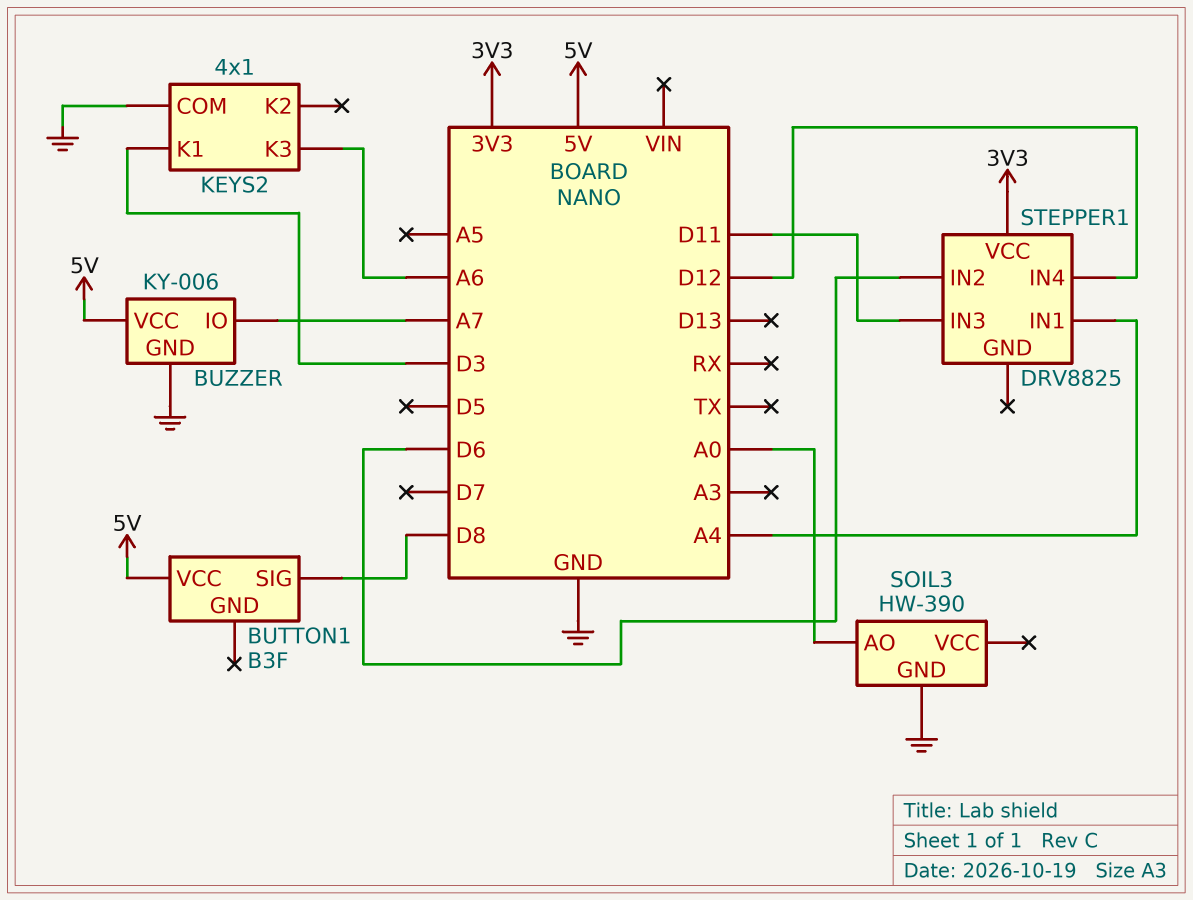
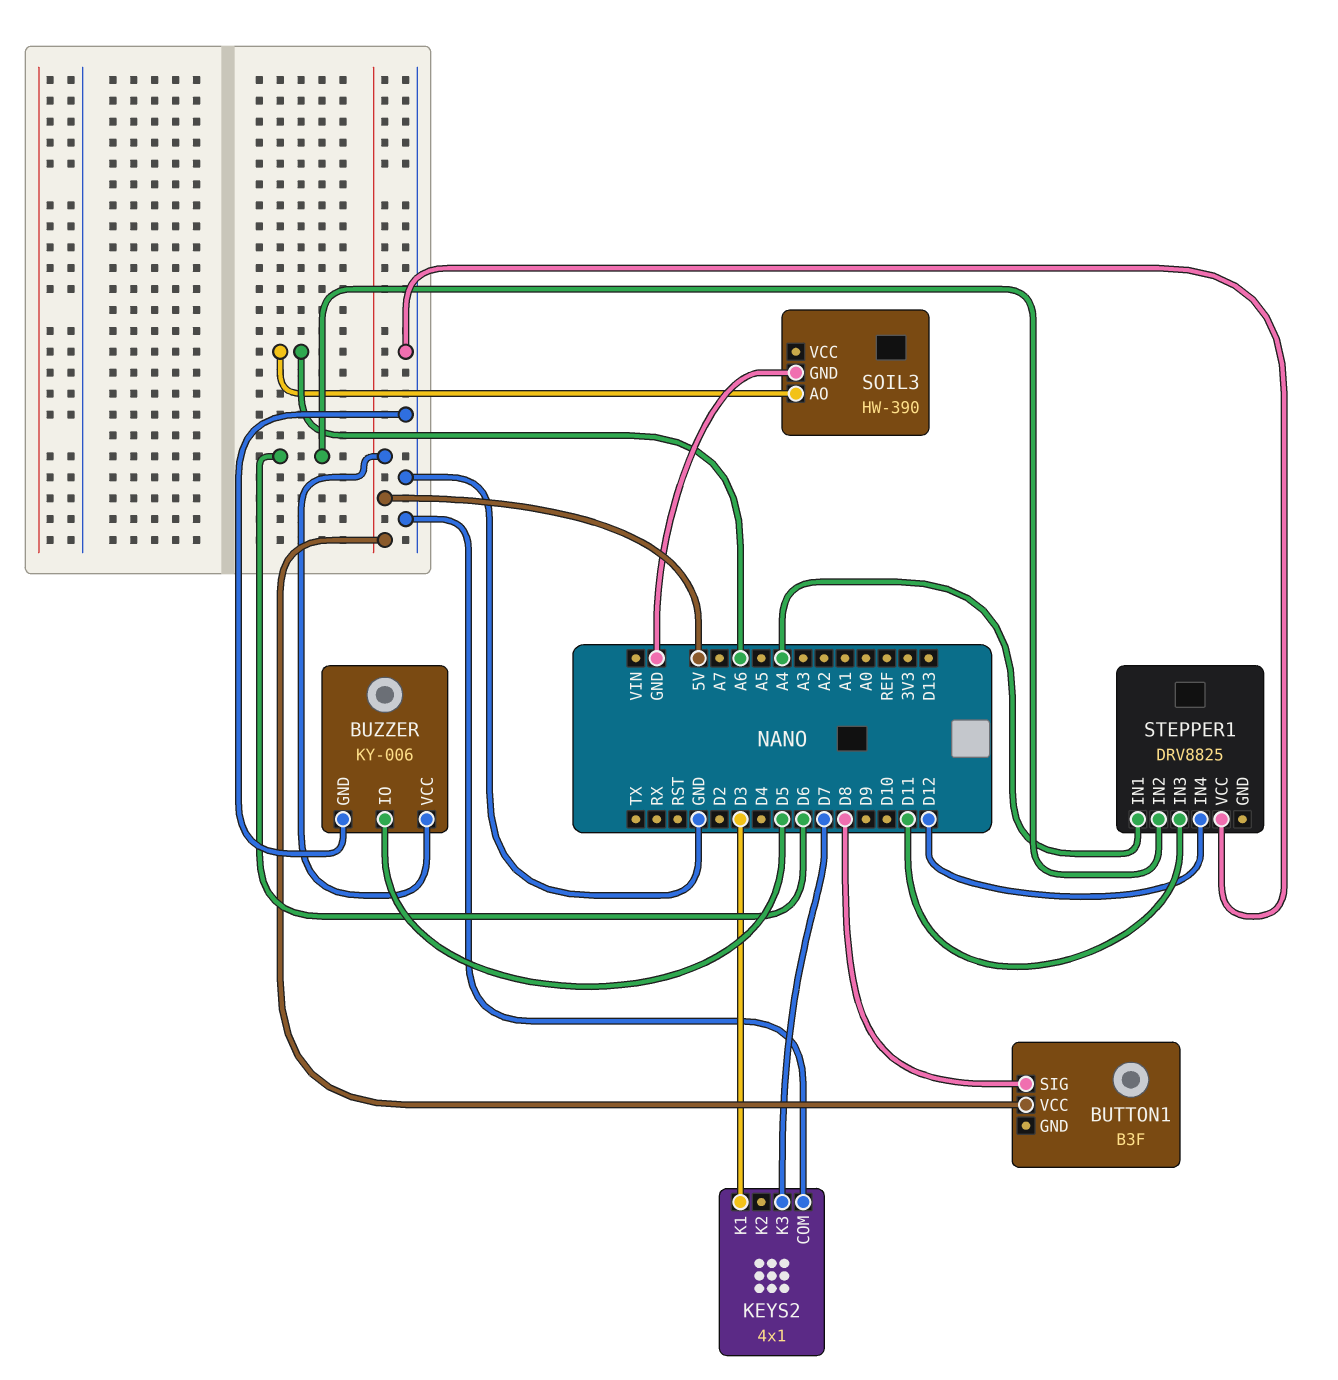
BUZZER pin IO: A7 -> D5
KEYS2 pin K3: A6 -> D7
SOIL3 pin AO: A0 -> A6
STEPPER1 pin VCC: 3V3 -> GND

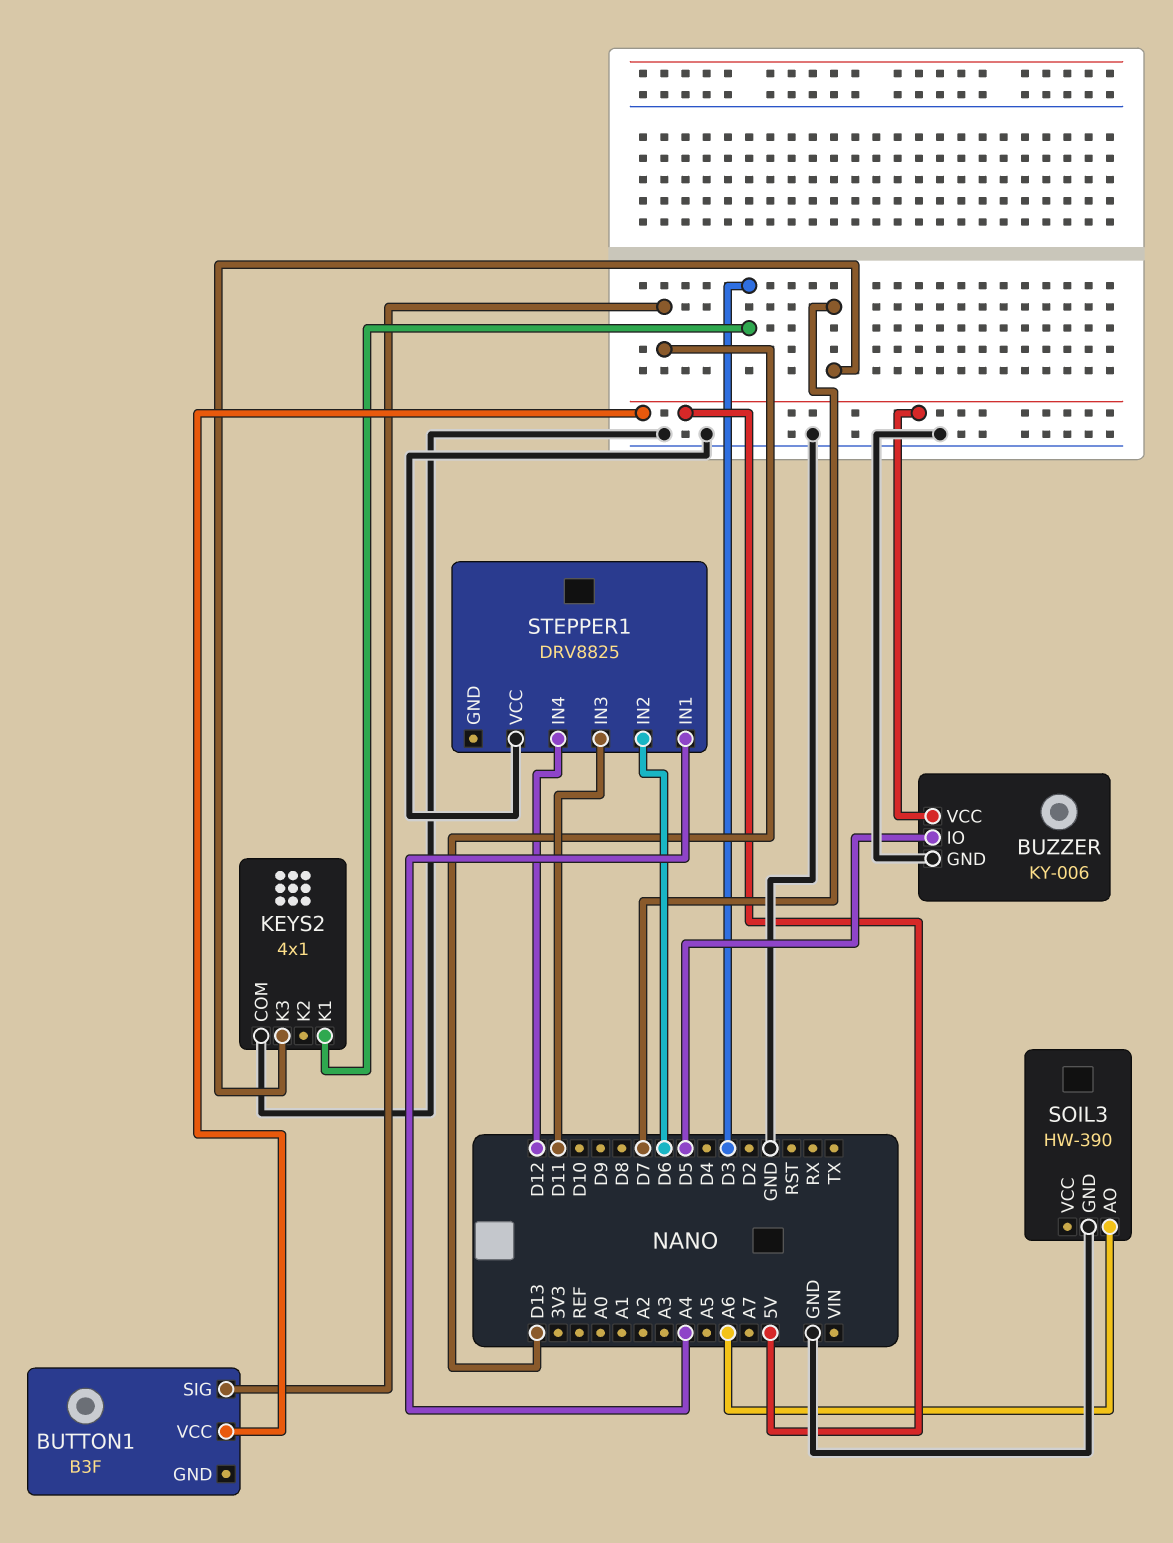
BUTTON1 pin SIG: D8 -> D13

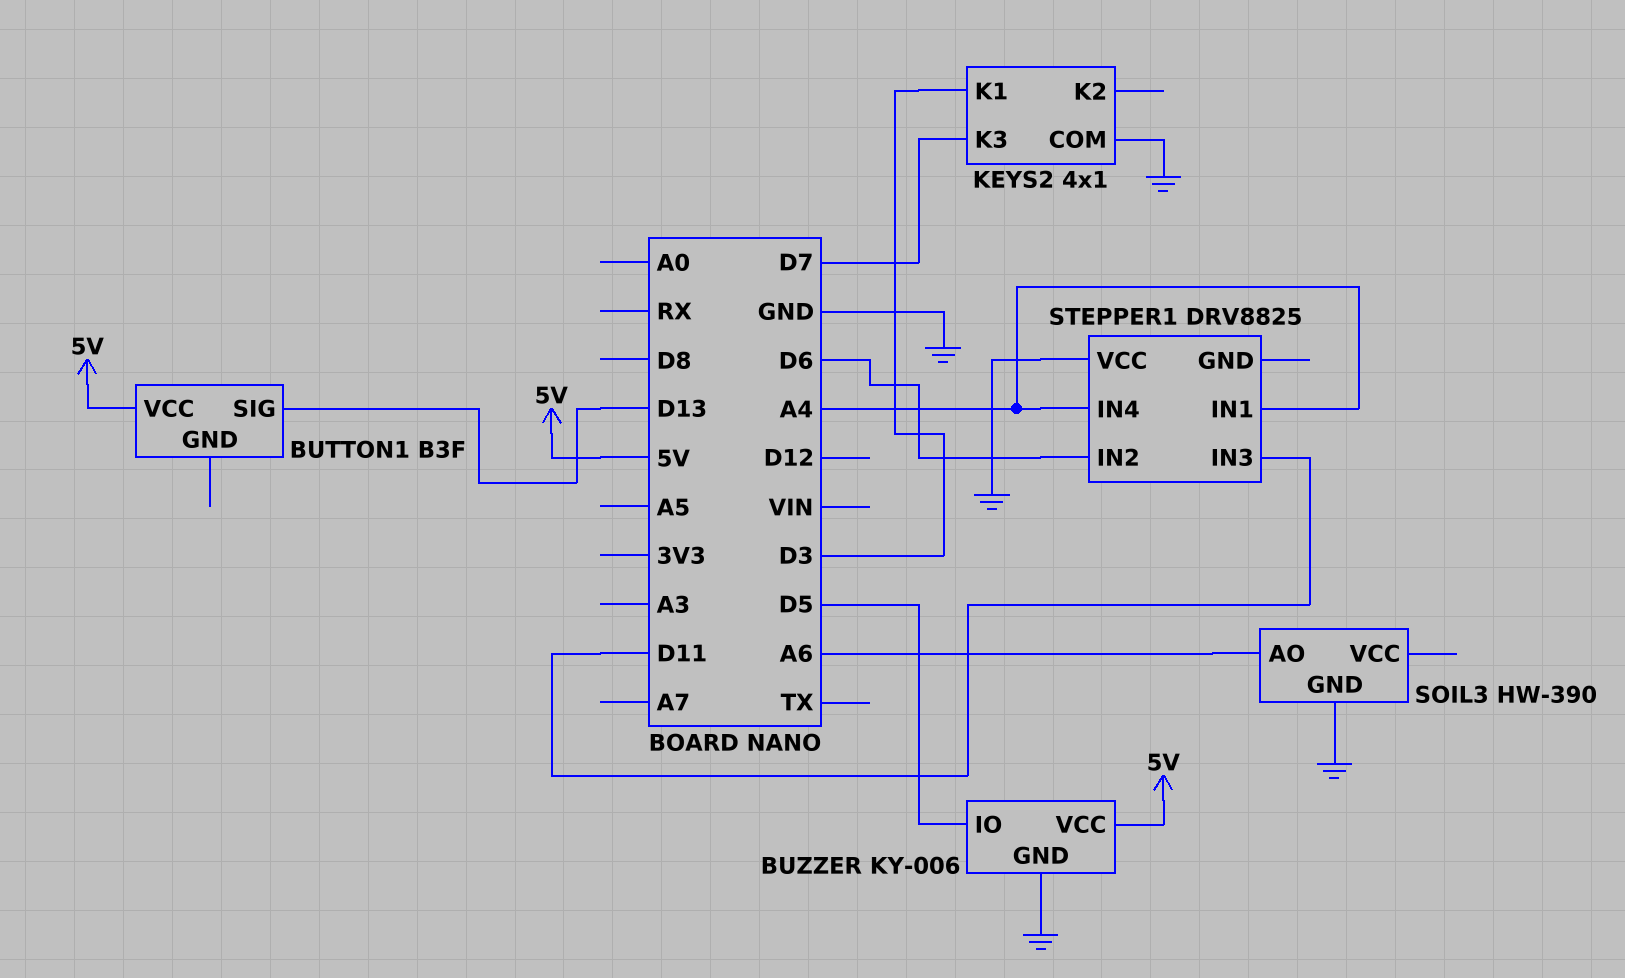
STEPPER1 pin IN4: D12 -> A4

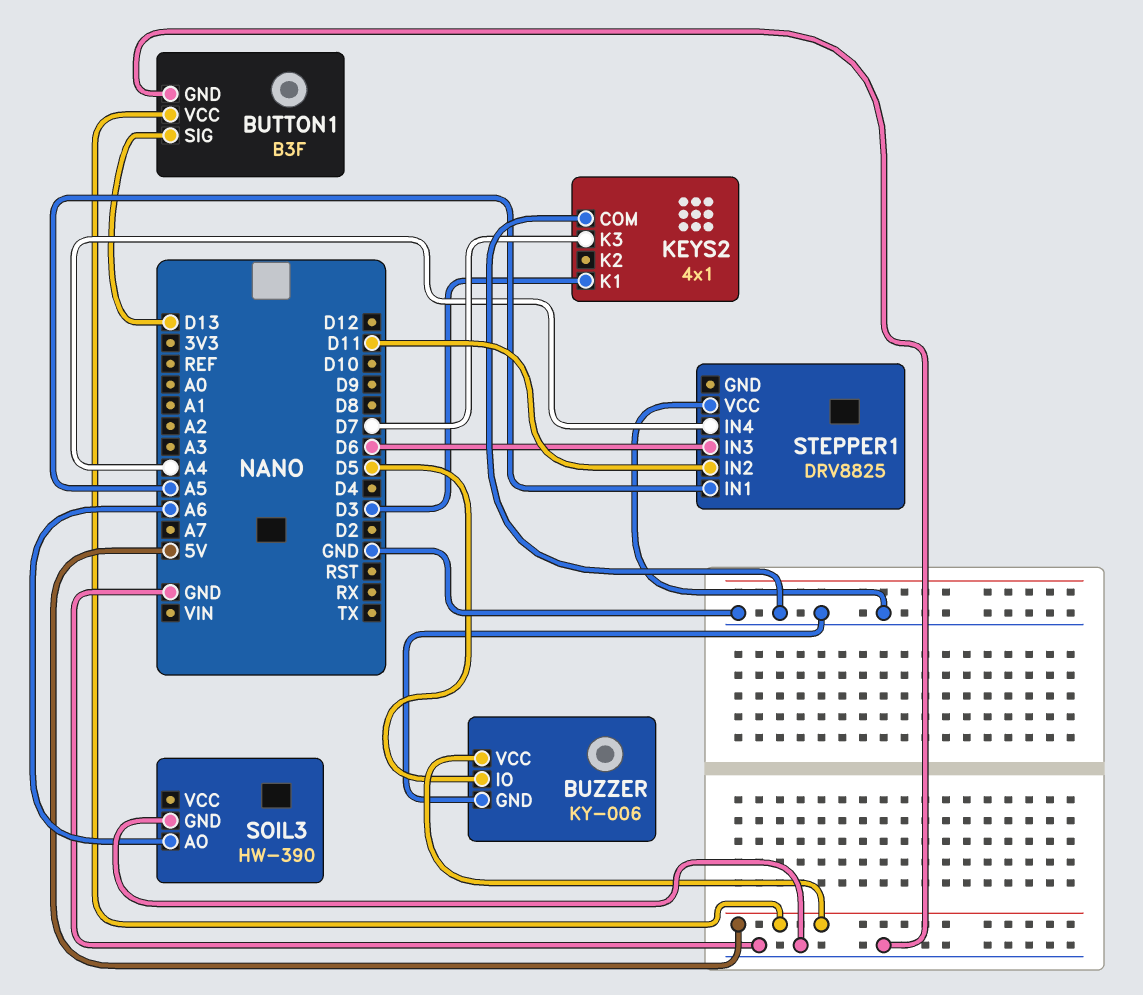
BUTTON1 pin GND: none -> GND
STEPPER1 pin IN1: A4 -> A5
STEPPER1 pin IN2: D6 -> D11
STEPPER1 pin IN3: D11 -> D6

